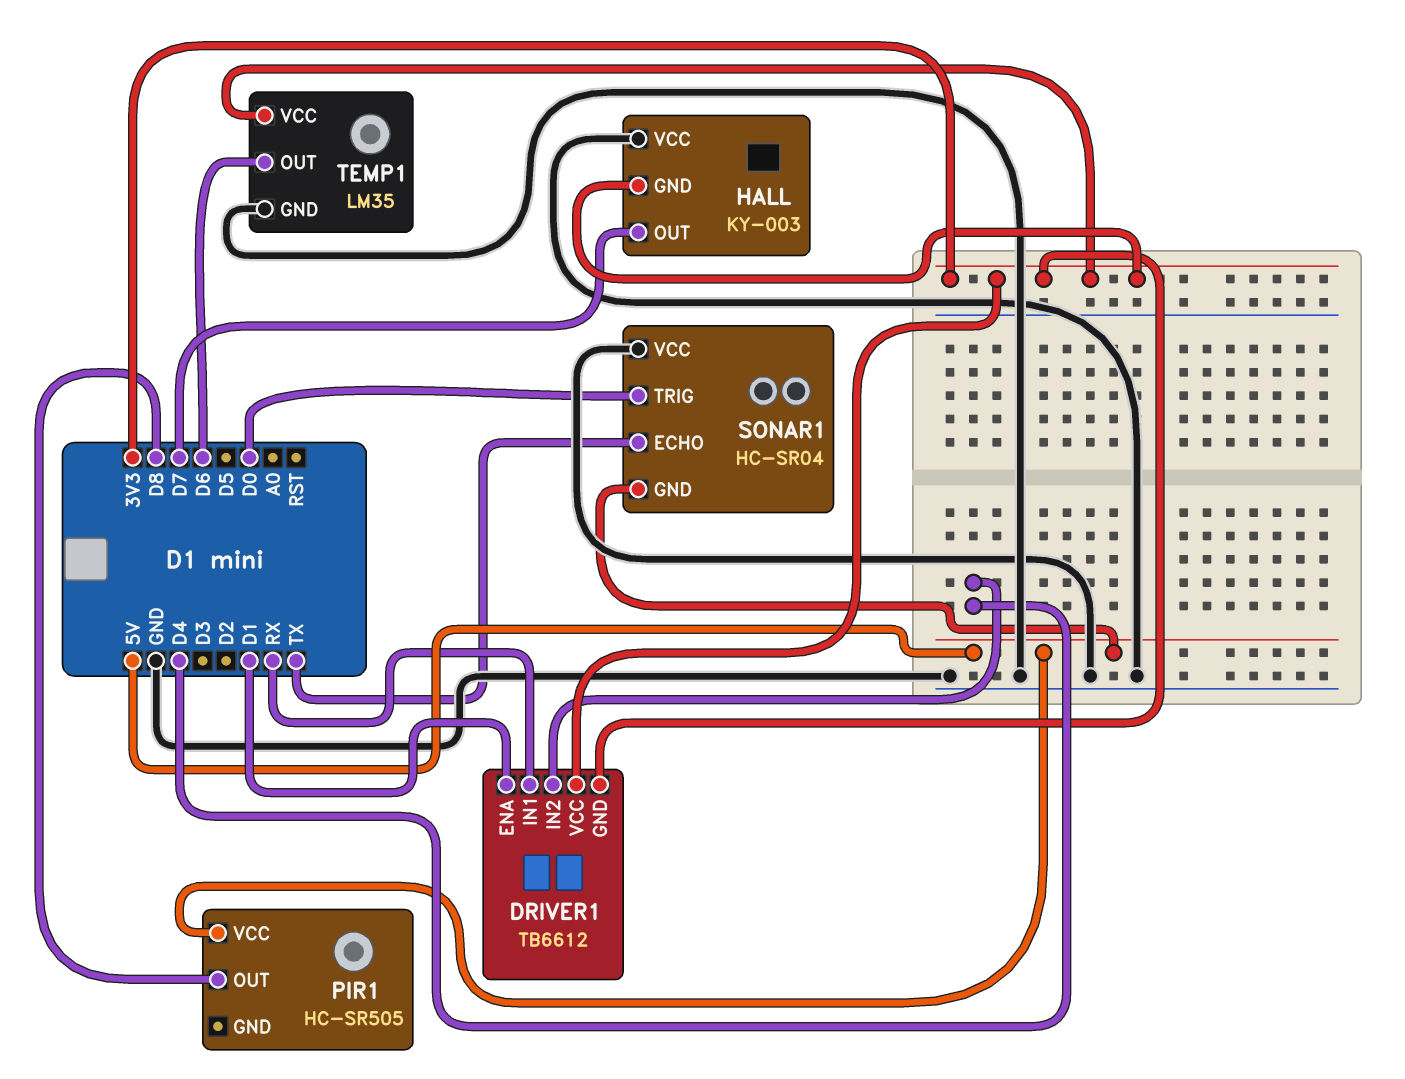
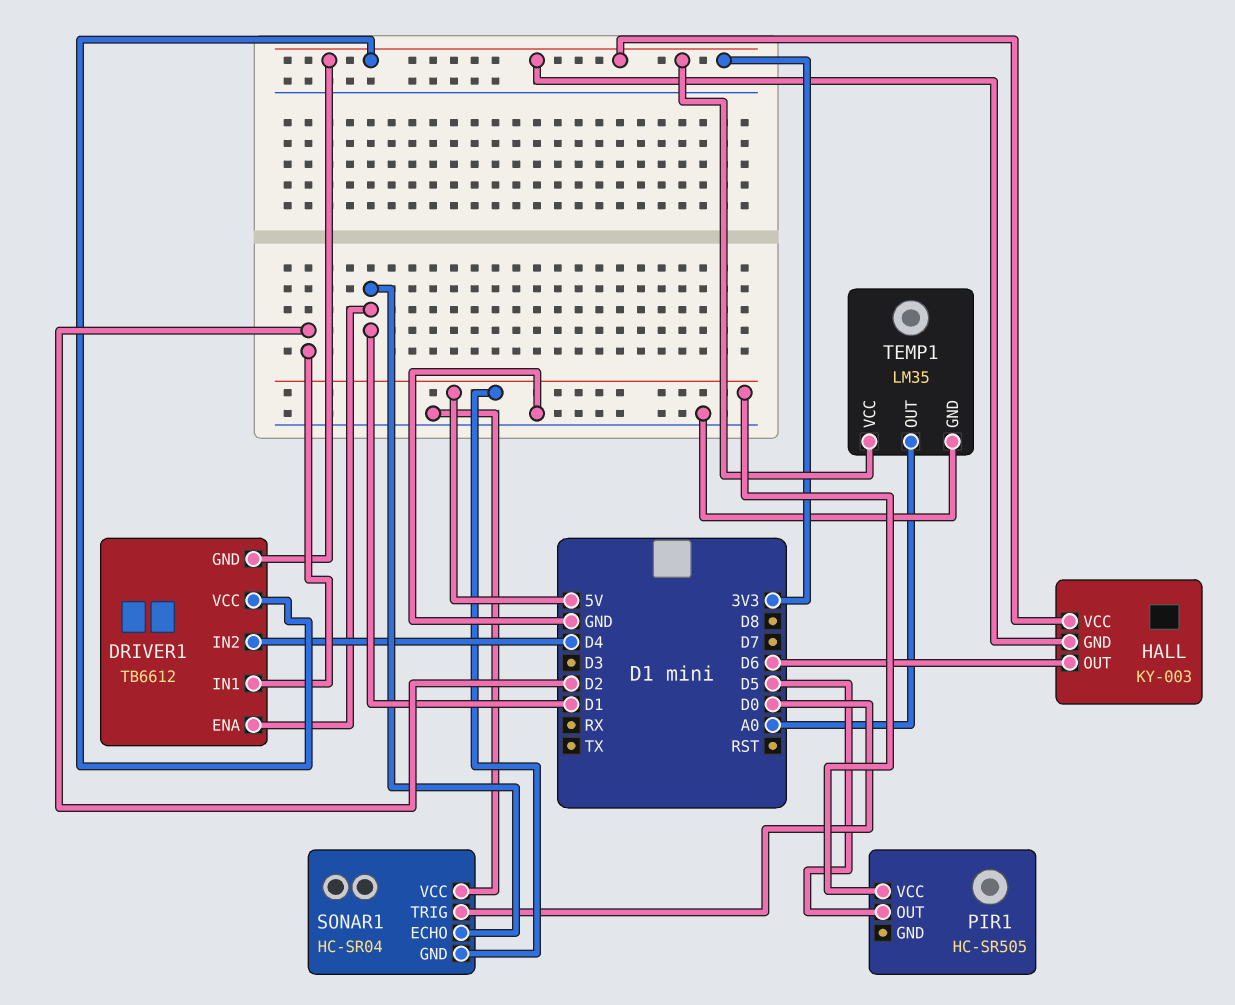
DRIVER1 pin IN1: RX -> D2
HALL pin OUT: D7 -> D6
HALL pin VCC: GND -> 3V3
PIR1 pin OUT: D8 -> D5
SONAR1 pin ECHO: TX -> D1
TEMP1 pin OUT: D6 -> A0

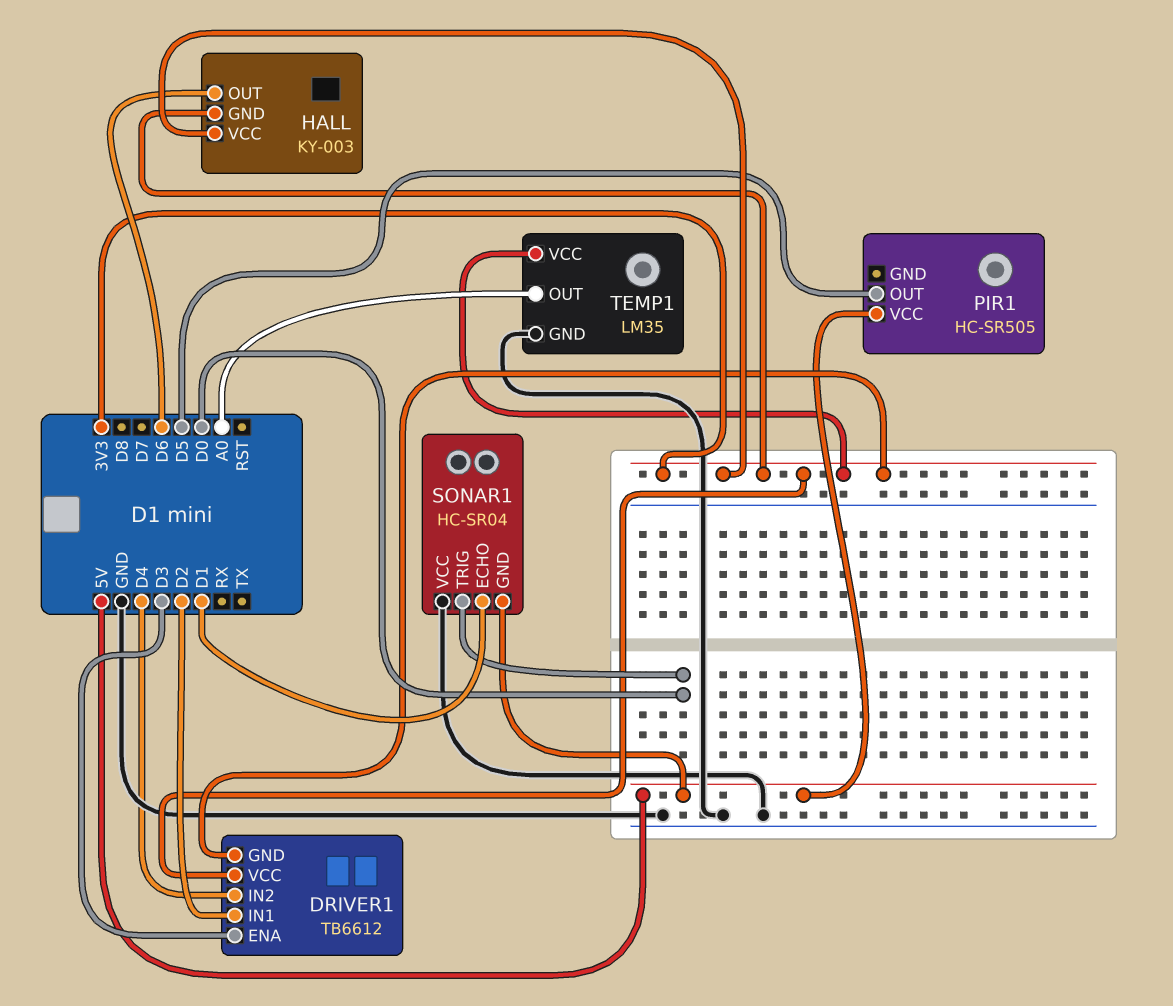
DRIVER1 pin ENA: D1 -> D3

